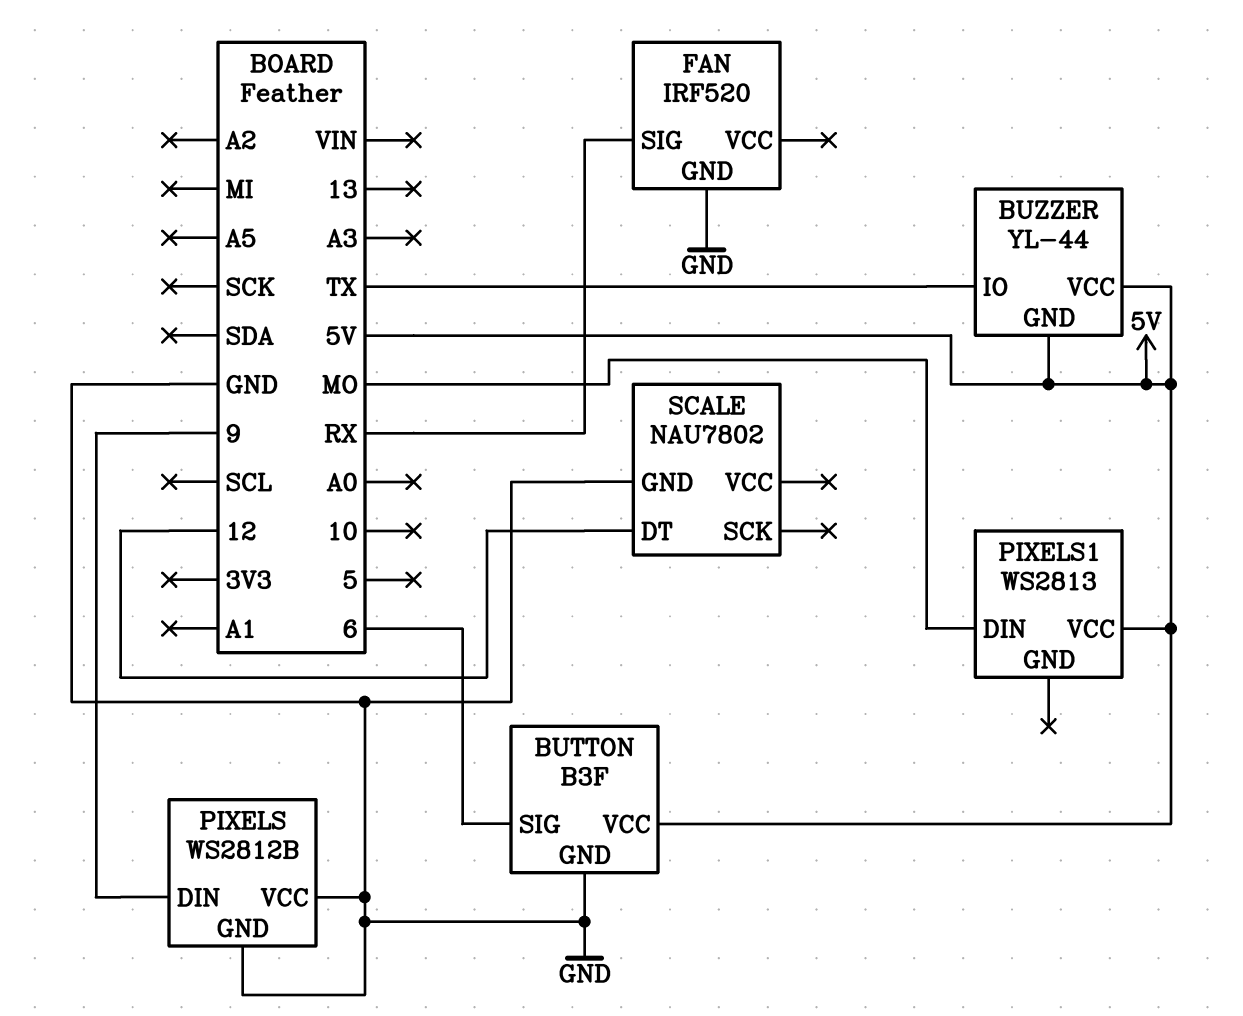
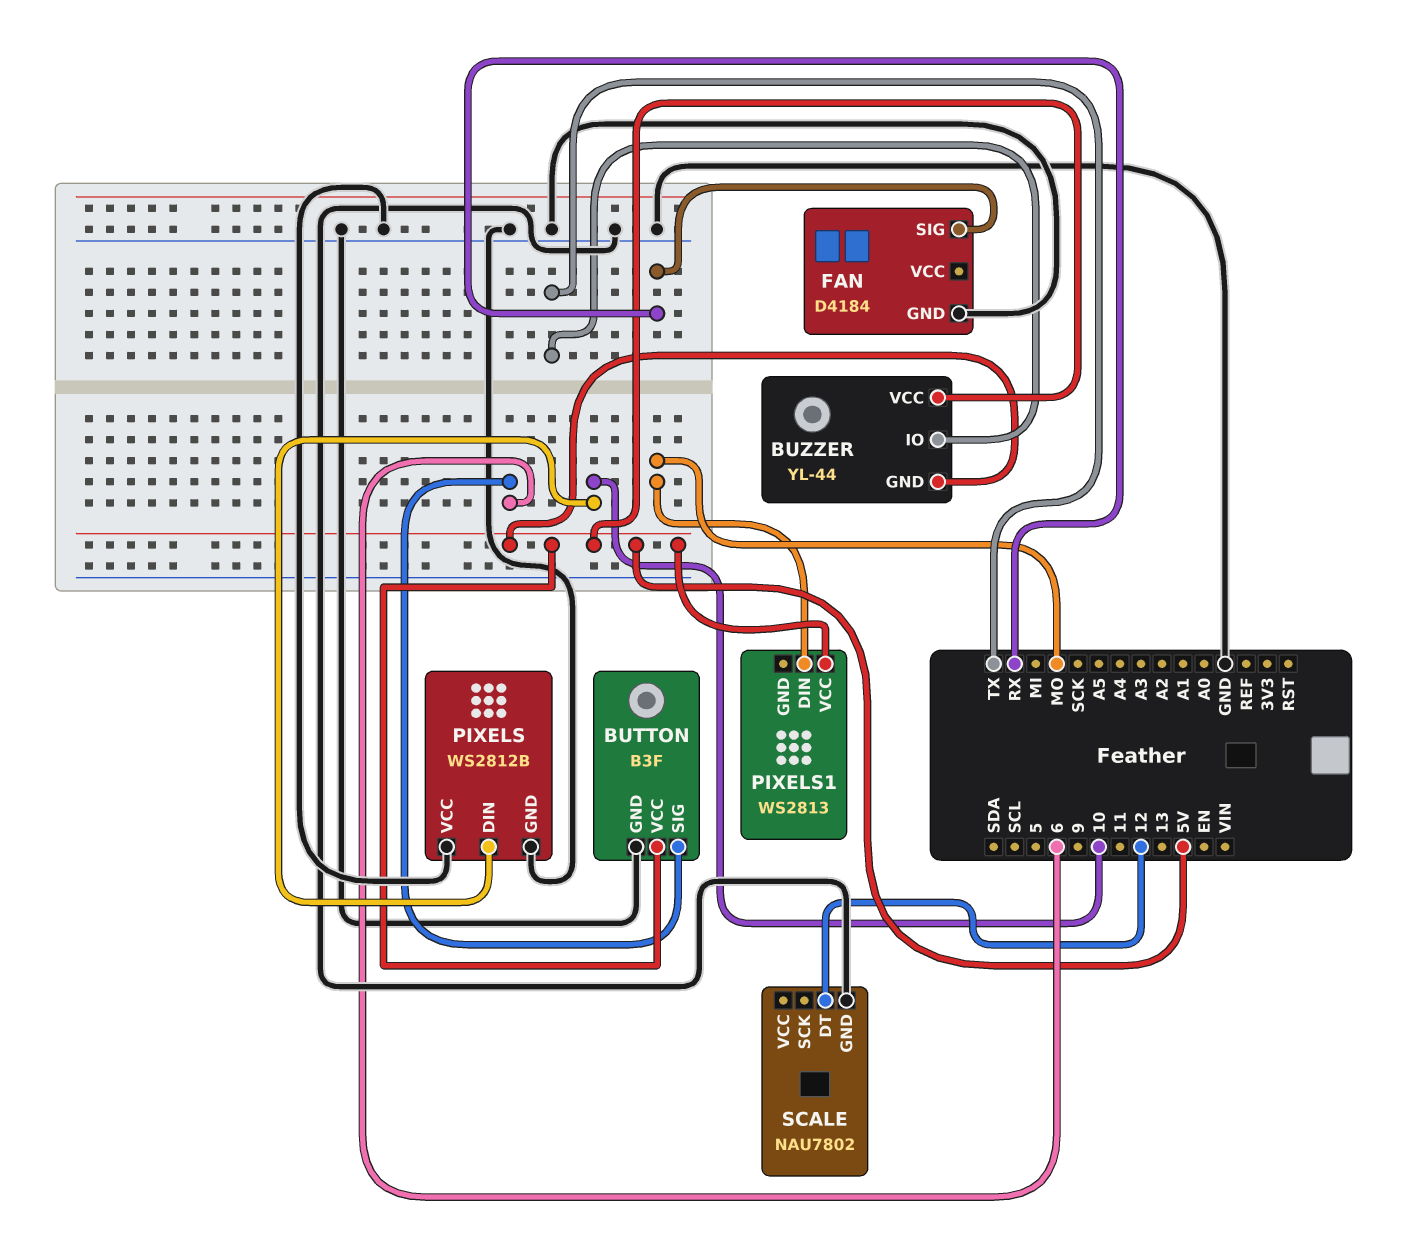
FAN: IRF520 -> D4184
PIXELS pin DIN: 9 -> 10

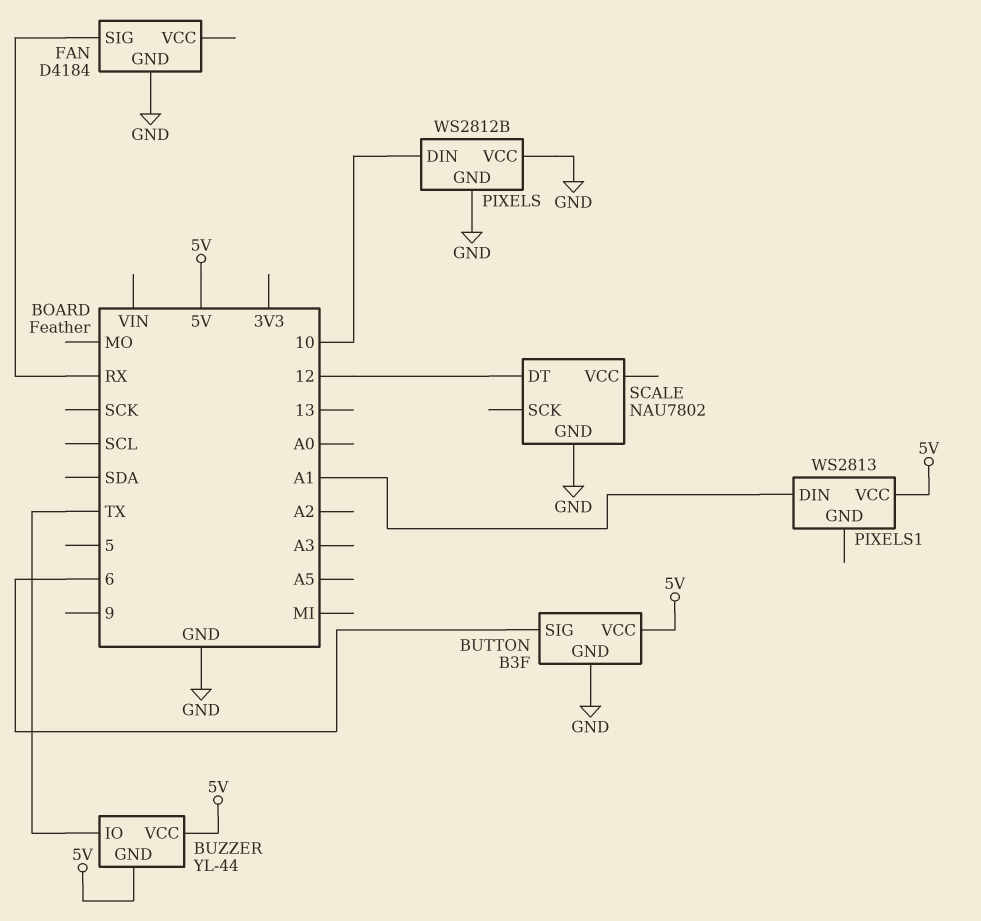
PIXELS1 pin DIN: MO -> A1

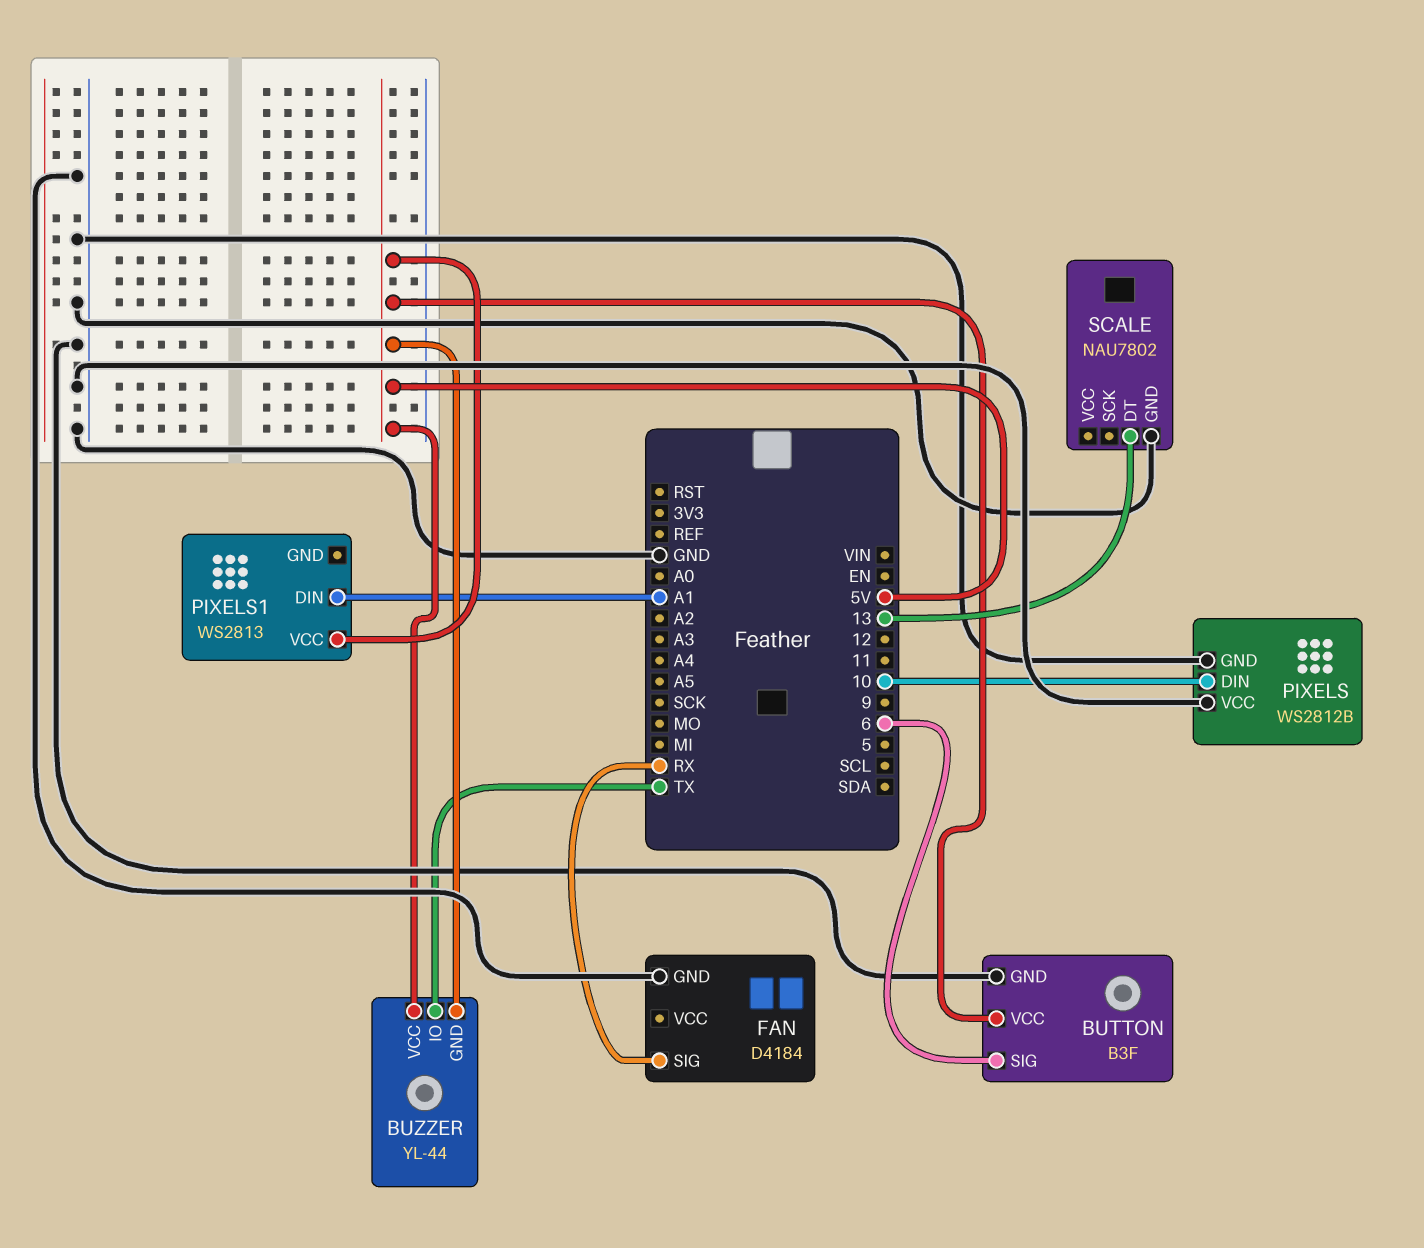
SCALE pin DT: 12 -> 13

